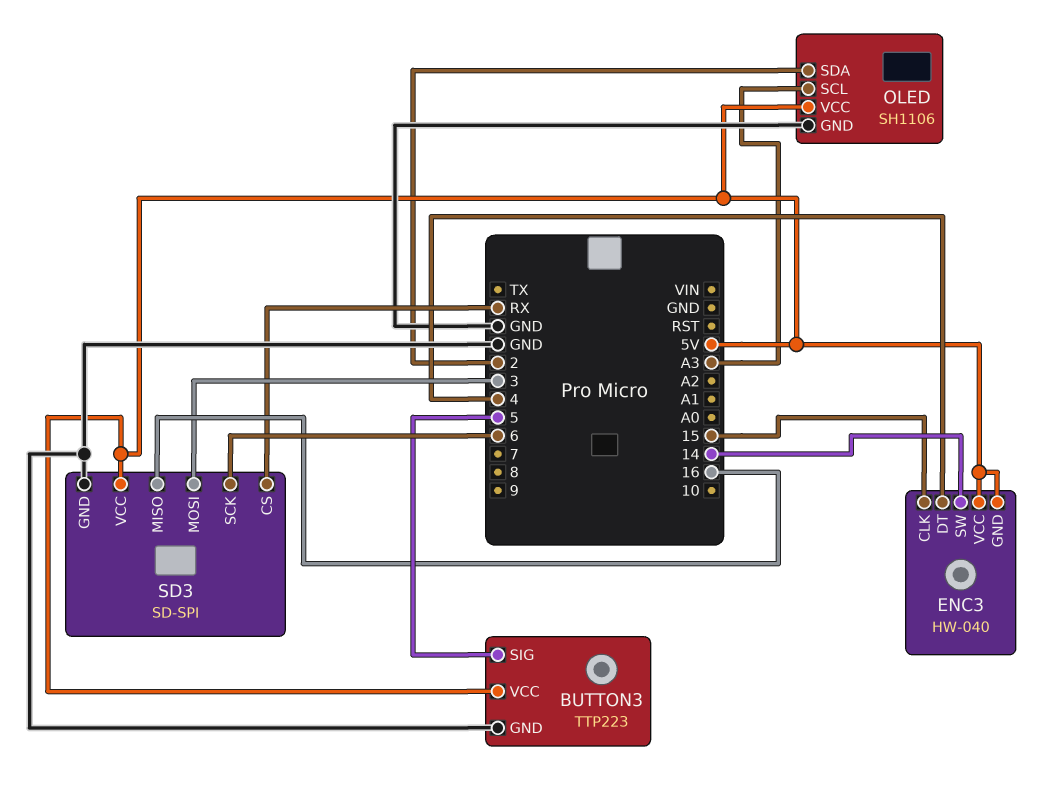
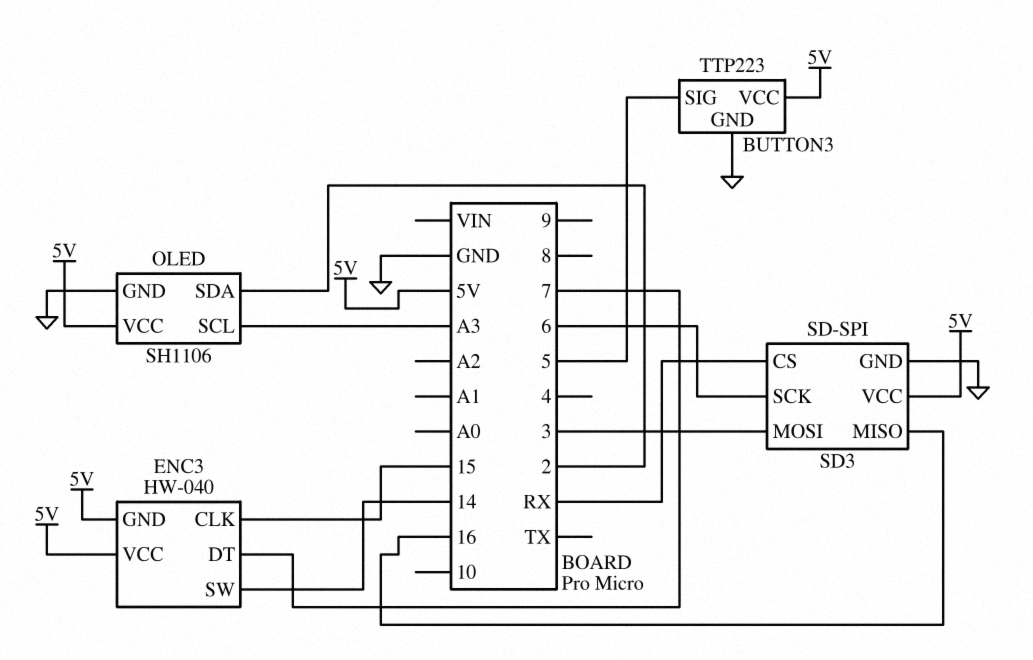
ENC3 pin DT: 4 -> 7

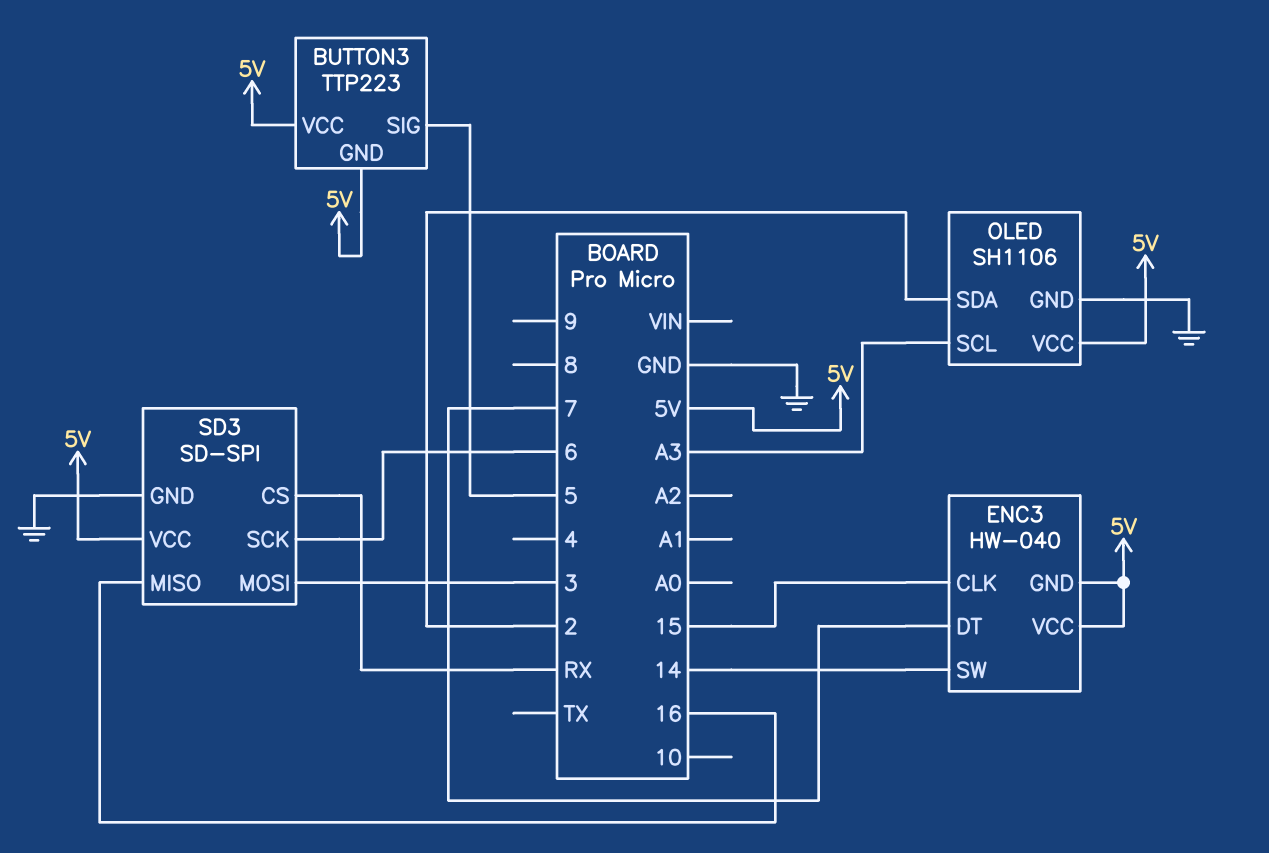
BUTTON3 pin GND: GND -> 5V

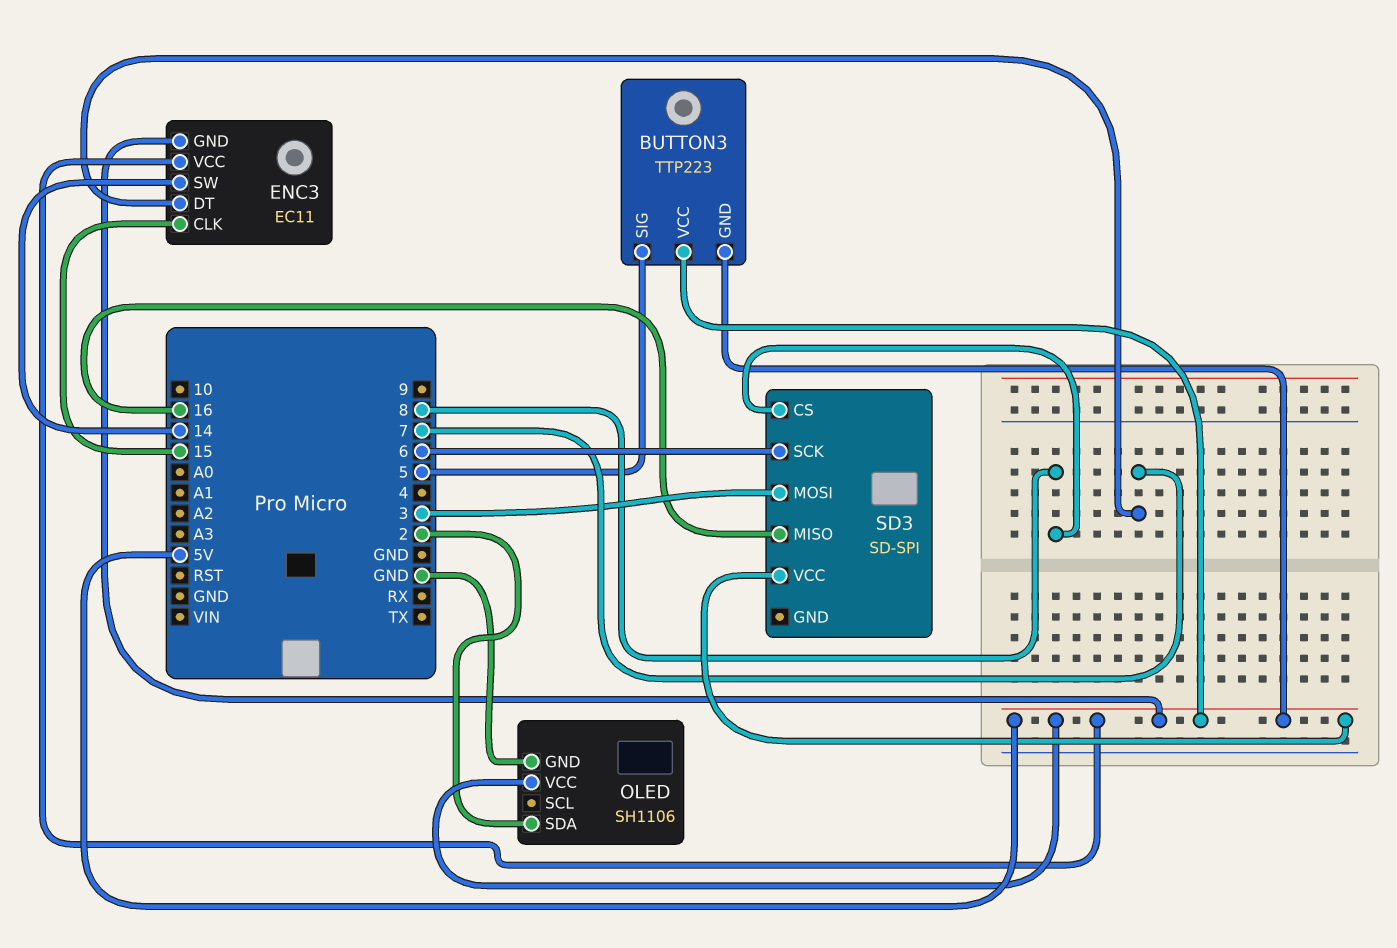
ENC3: HW-040 -> EC11
OLED pin SCL: A3 -> none
SD3 pin CS: RX -> 8
SD3 pin GND: GND -> none

